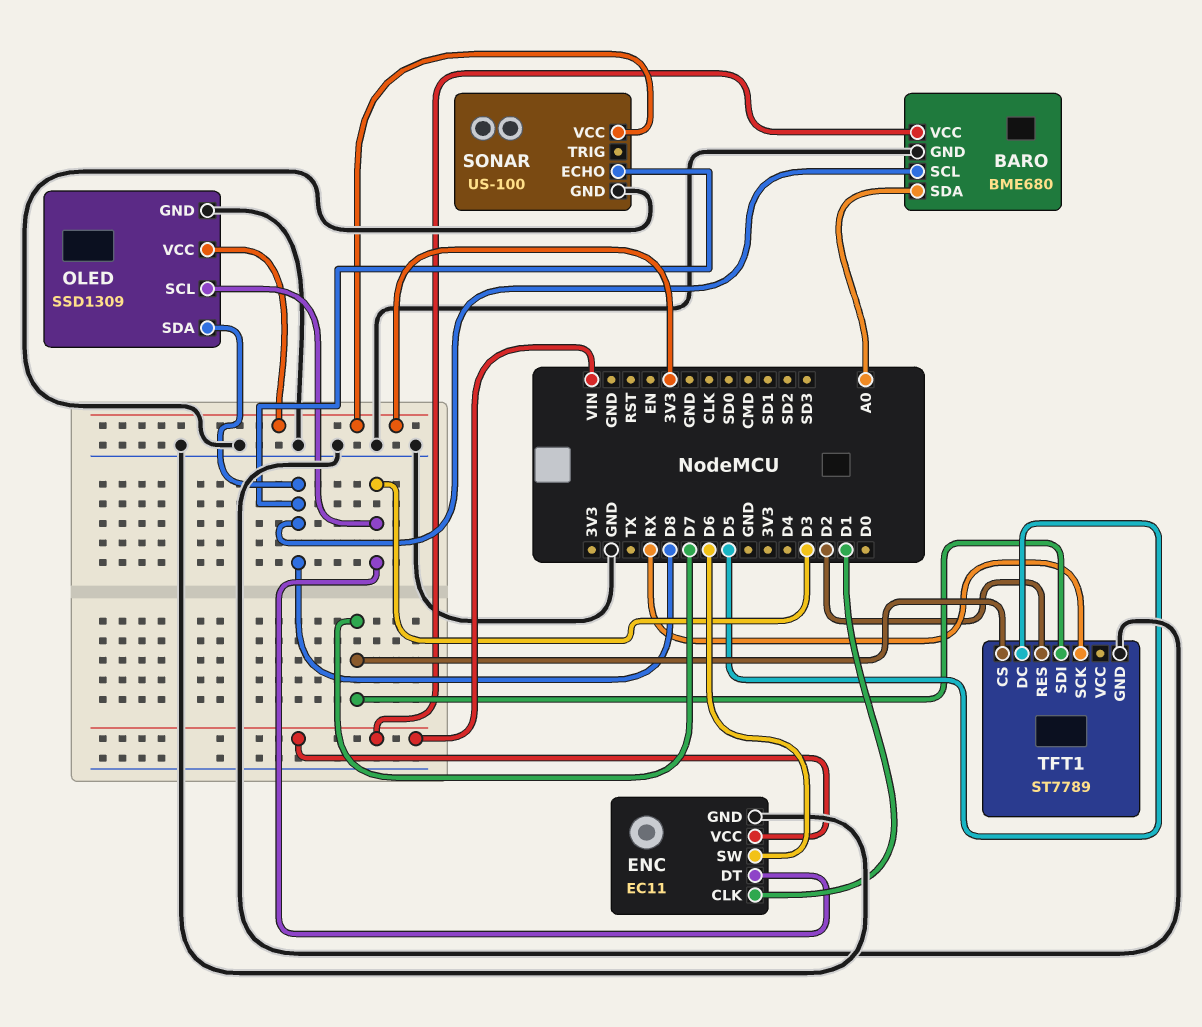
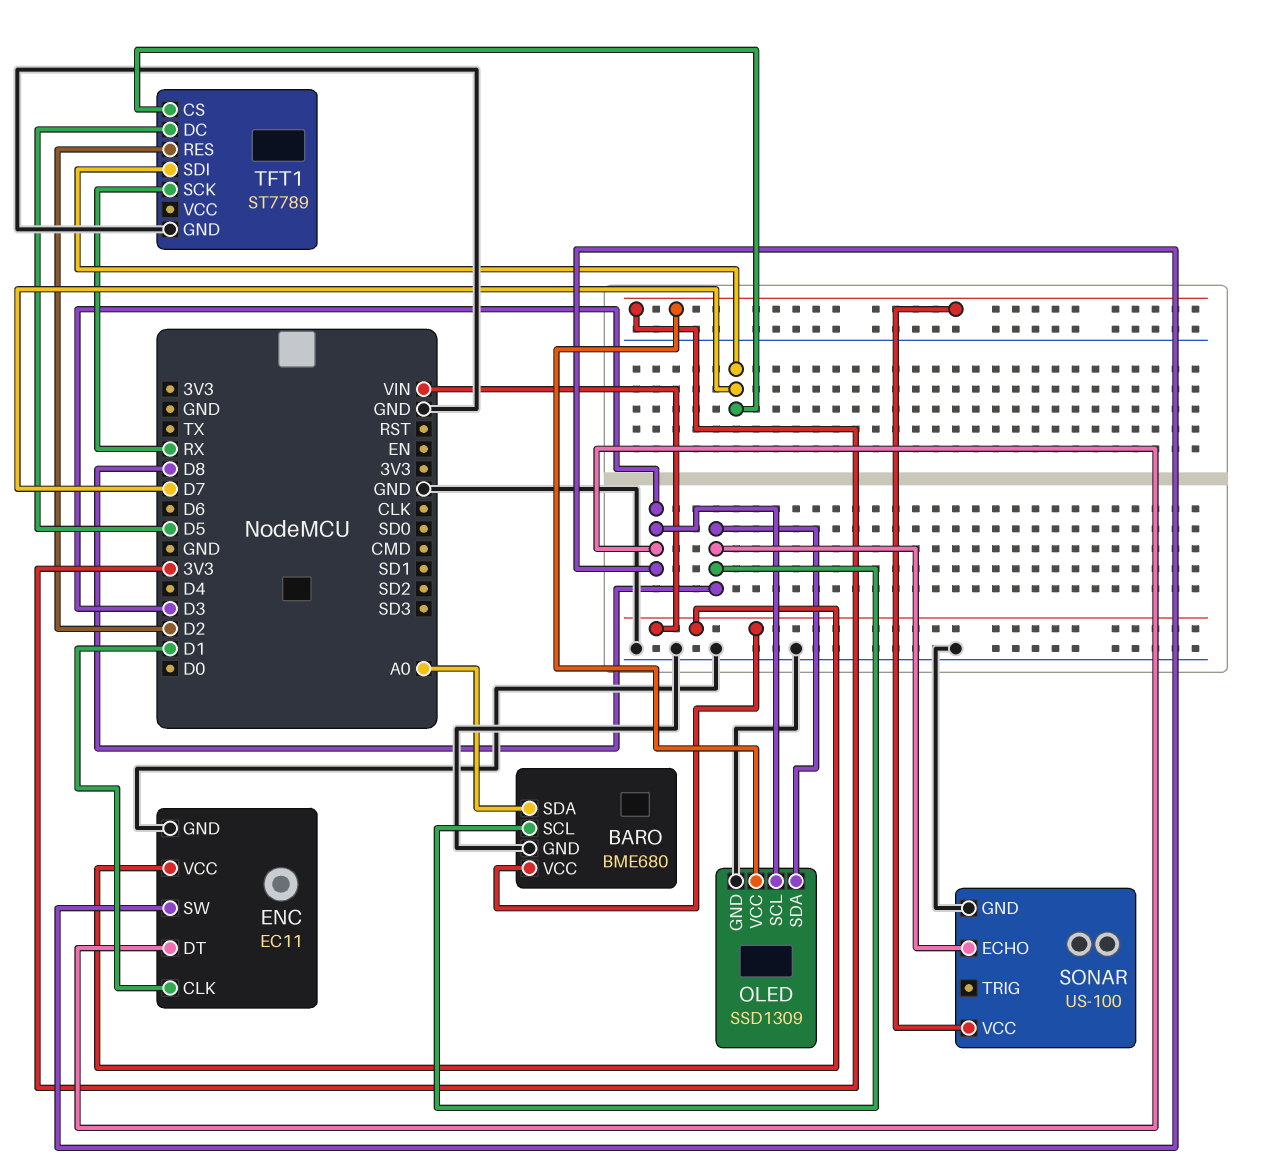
ENC pin SW: D6 -> D3

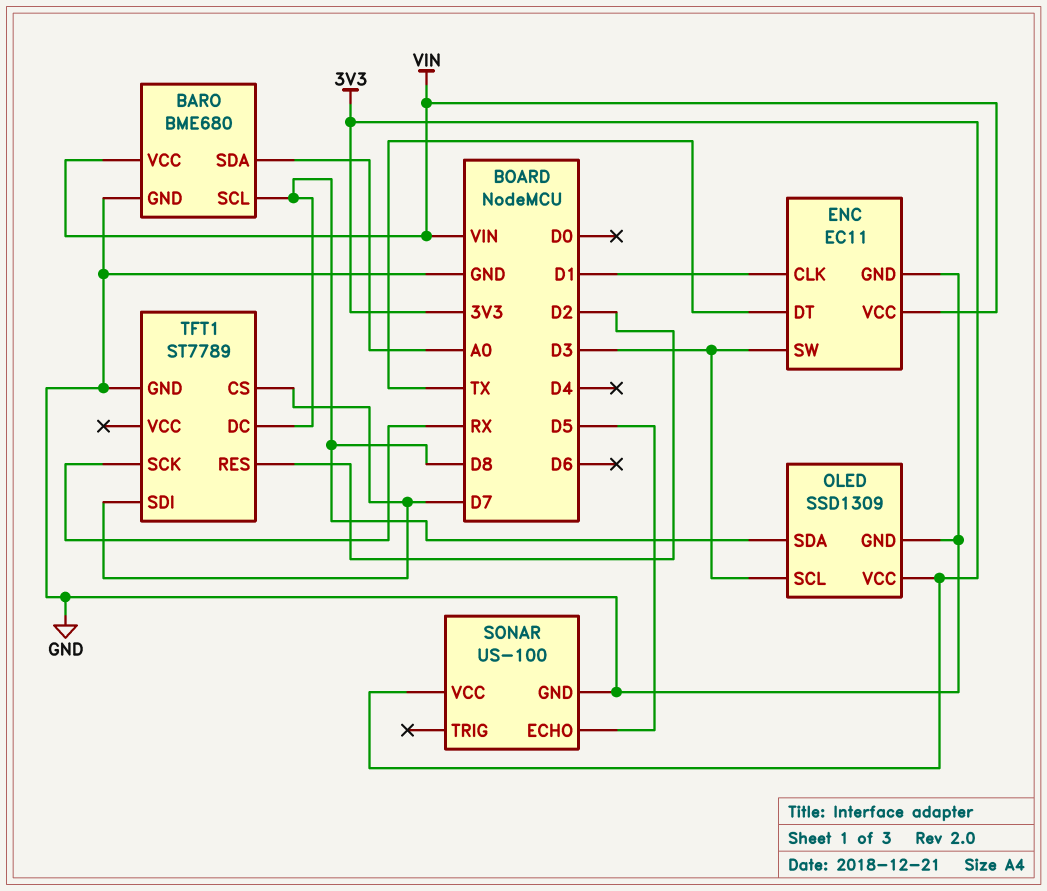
ENC pin DT: D3 -> TX
SONAR pin ECHO: D8 -> D5
TFT1 pin DC: D5 -> D8

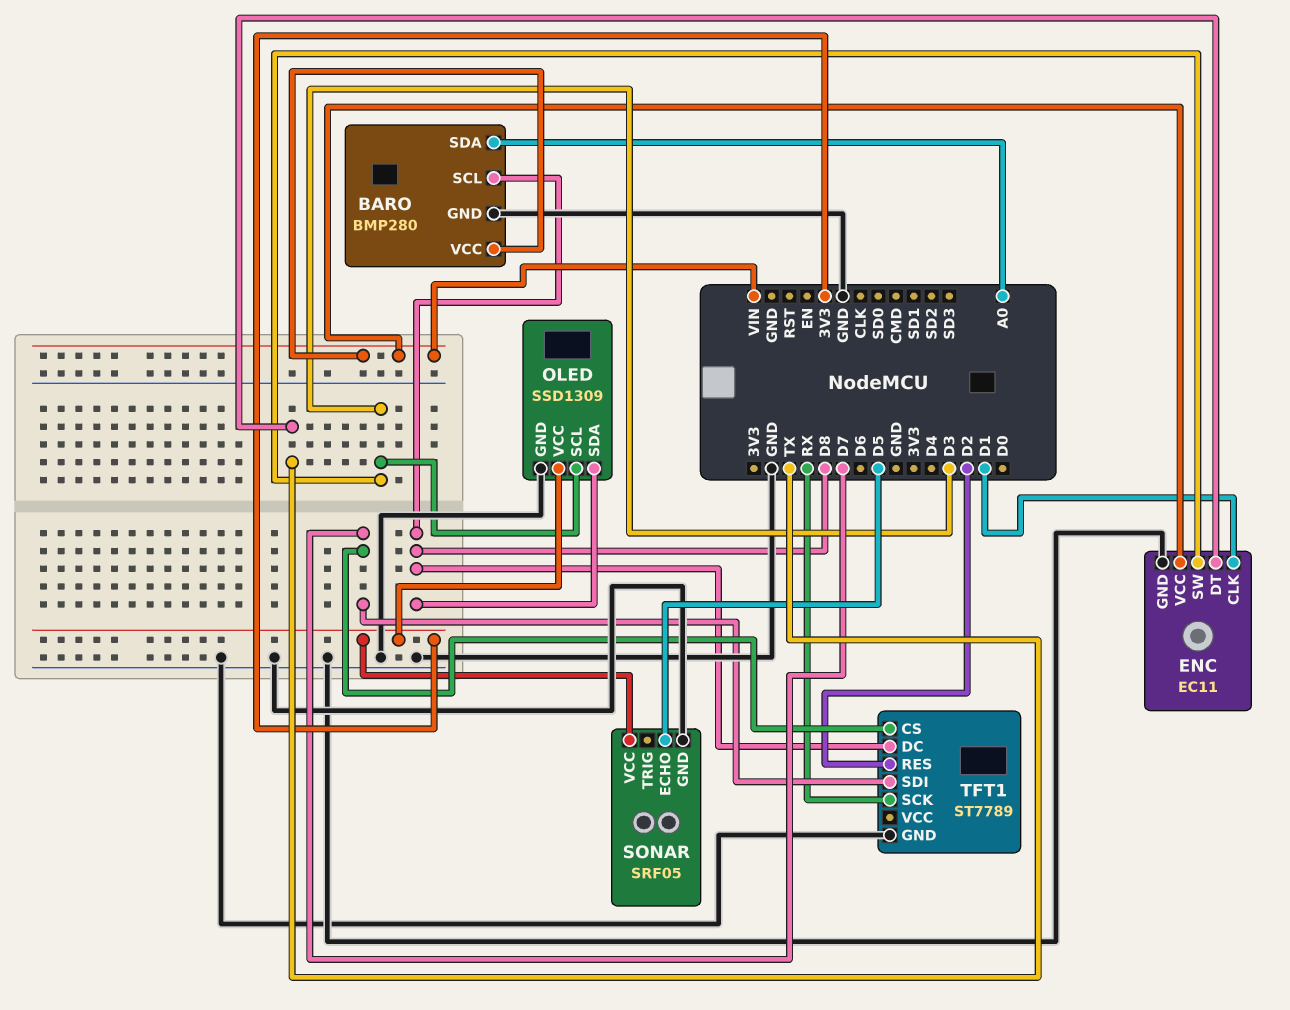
BARO: BME680 -> BMP280
SONAR: US-100 -> SRF05

